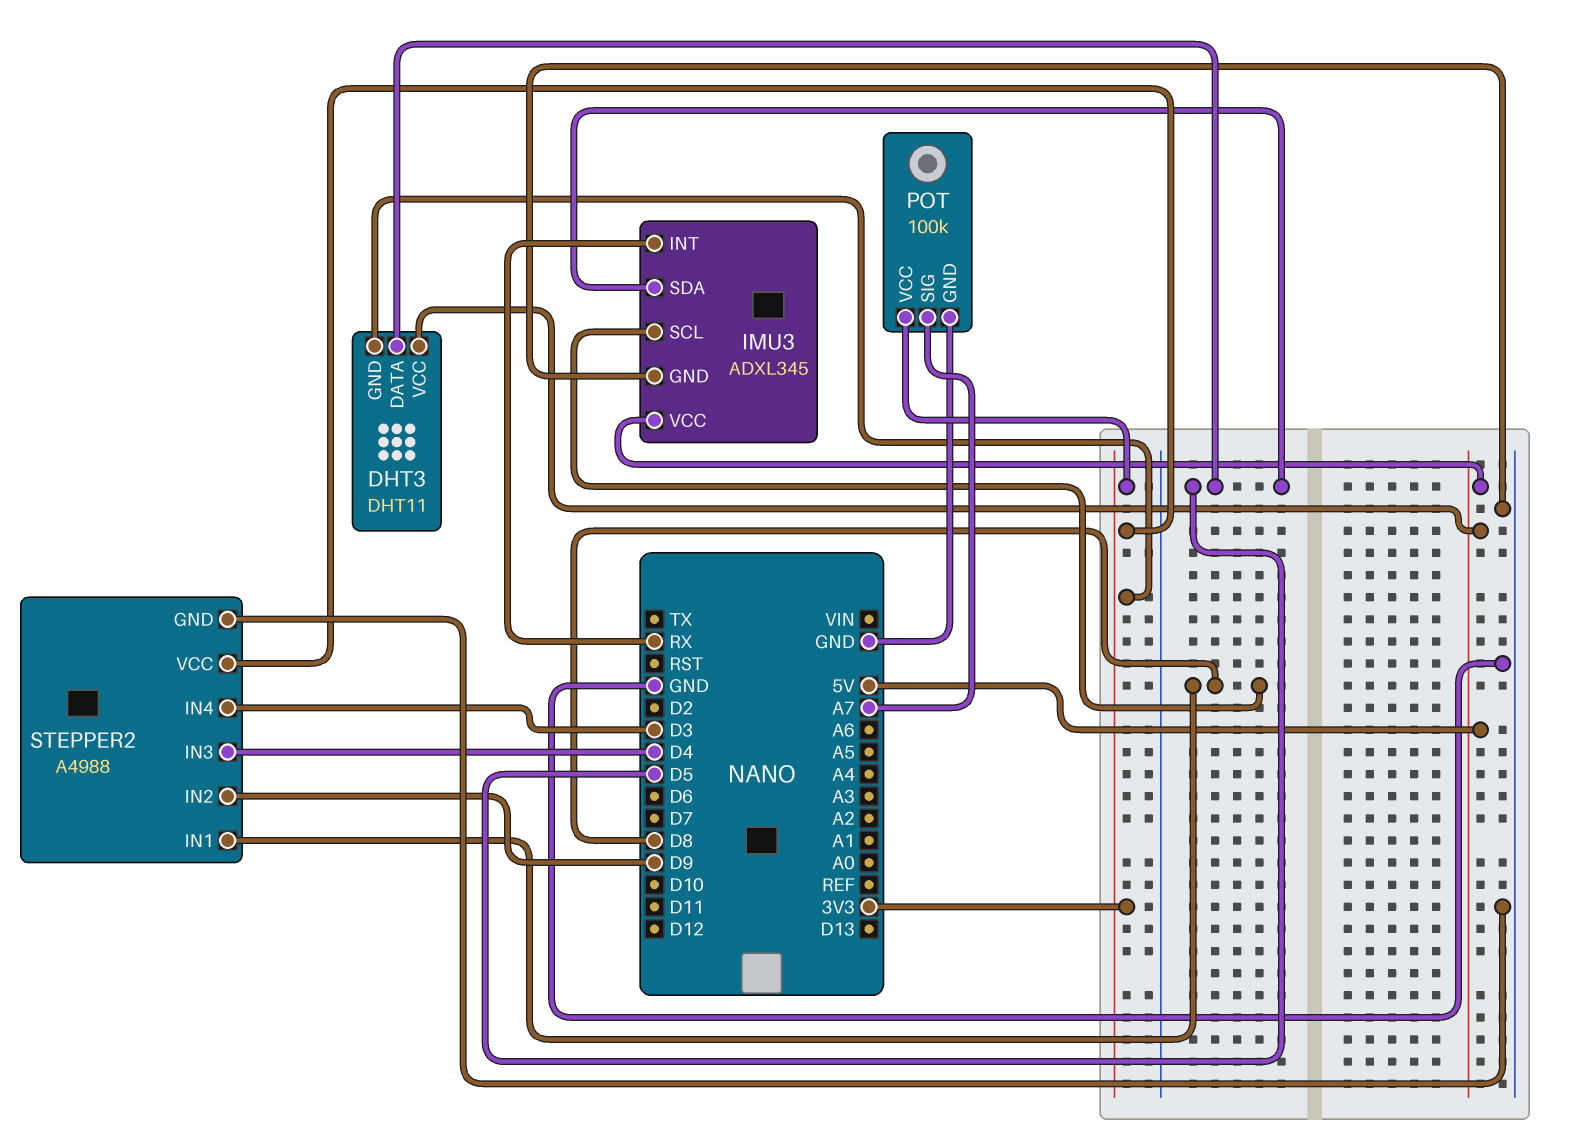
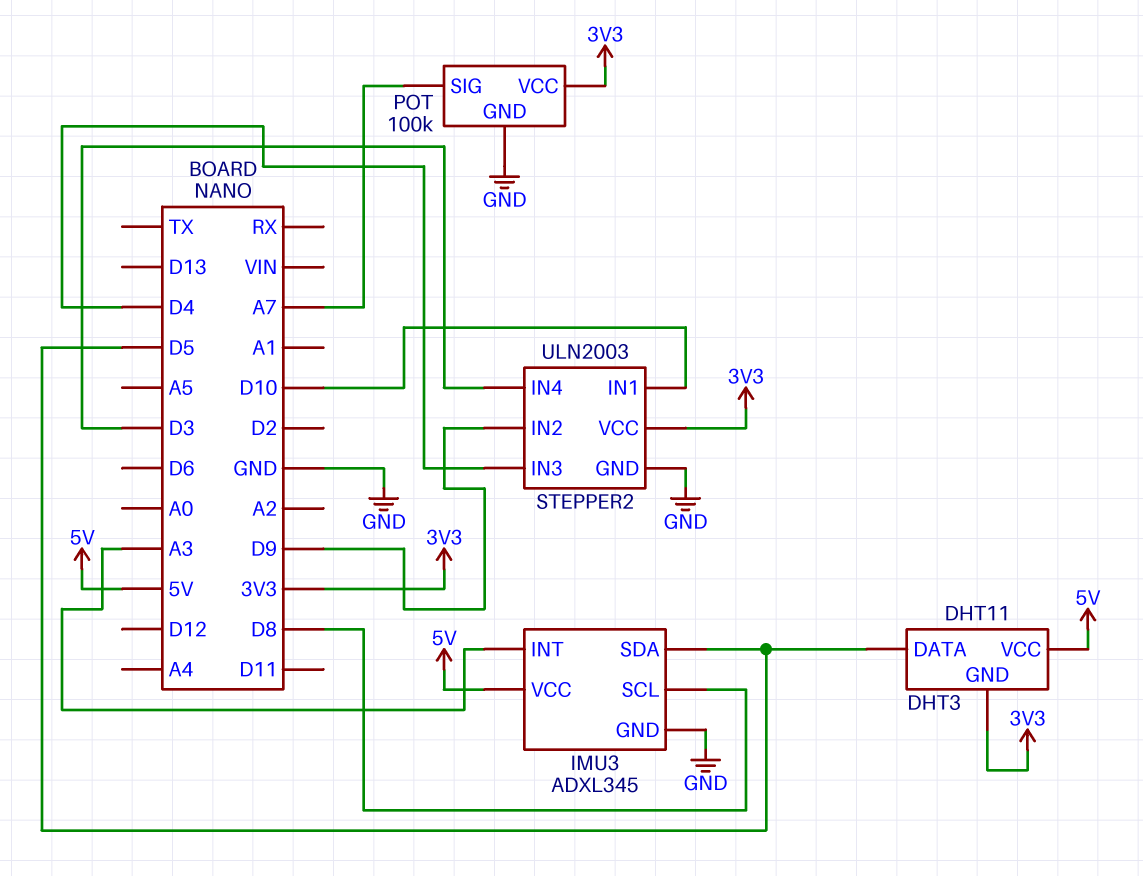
IMU3 pin INT: RX -> A3
STEPPER2: A4988 -> ULN2003
STEPPER2 pin IN1: D8 -> D10

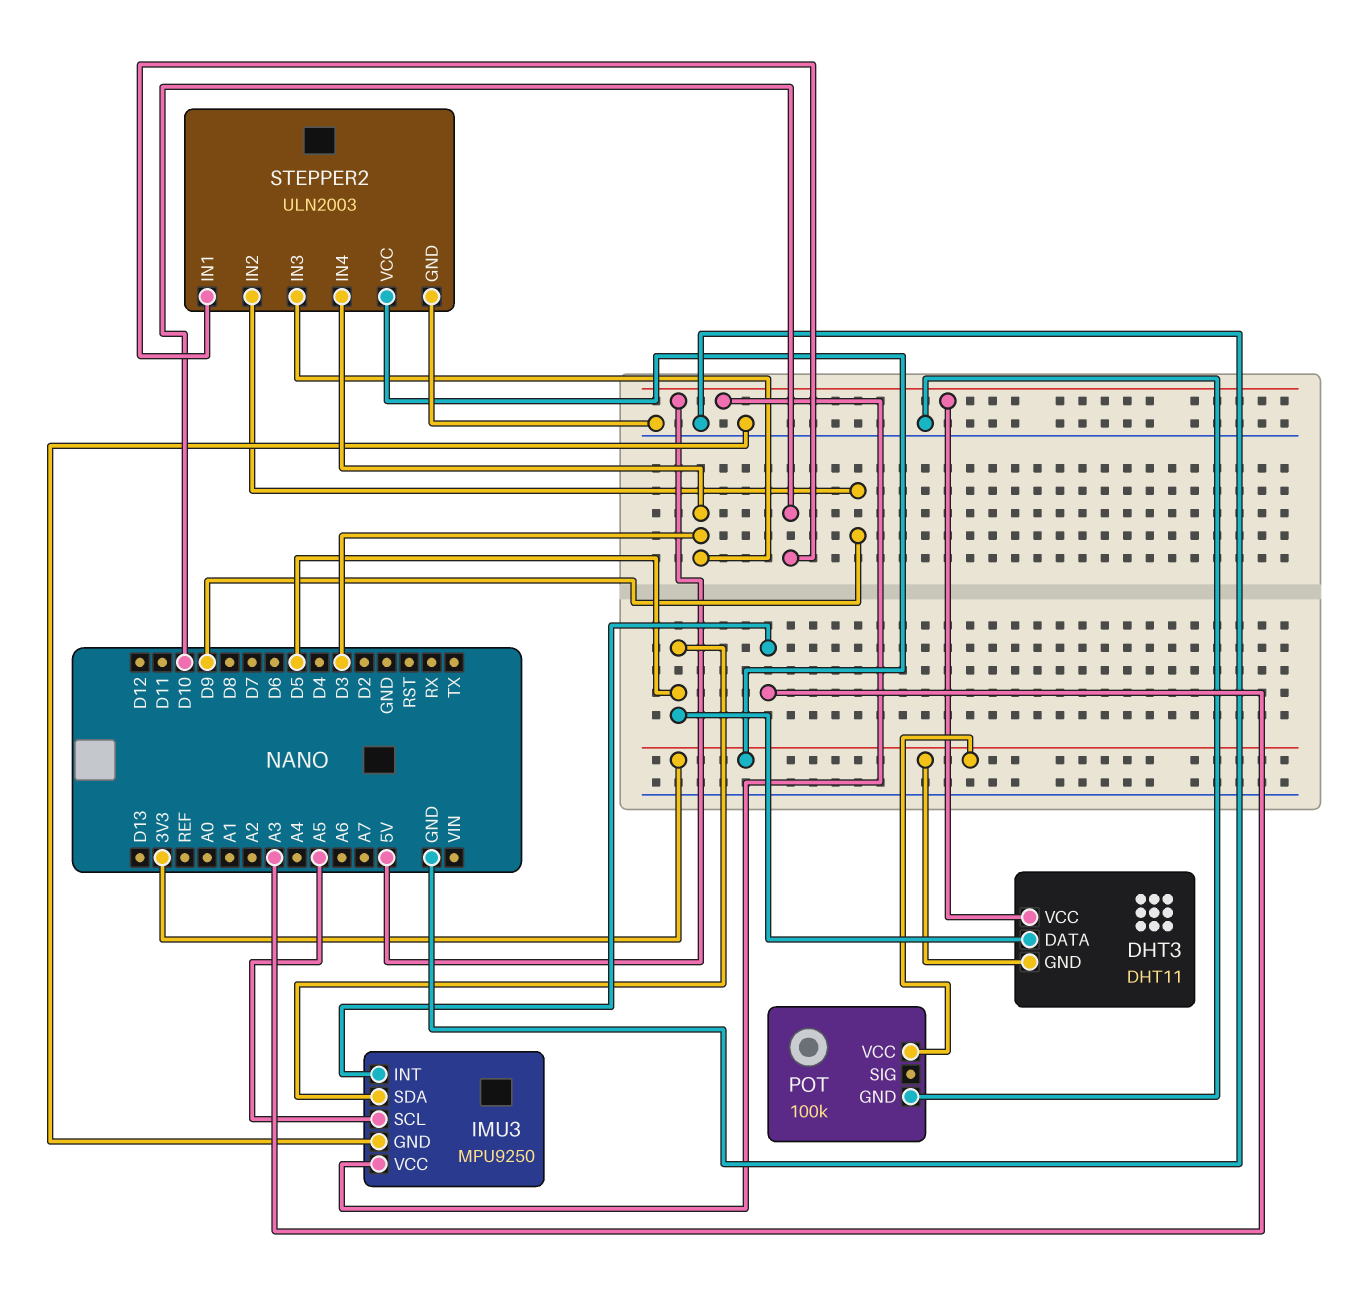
IMU3: ADXL345 -> MPU9250
IMU3 pin SCL: D8 -> A5
POT pin SIG: A7 -> none
STEPPER2 pin IN3: D4 -> D3

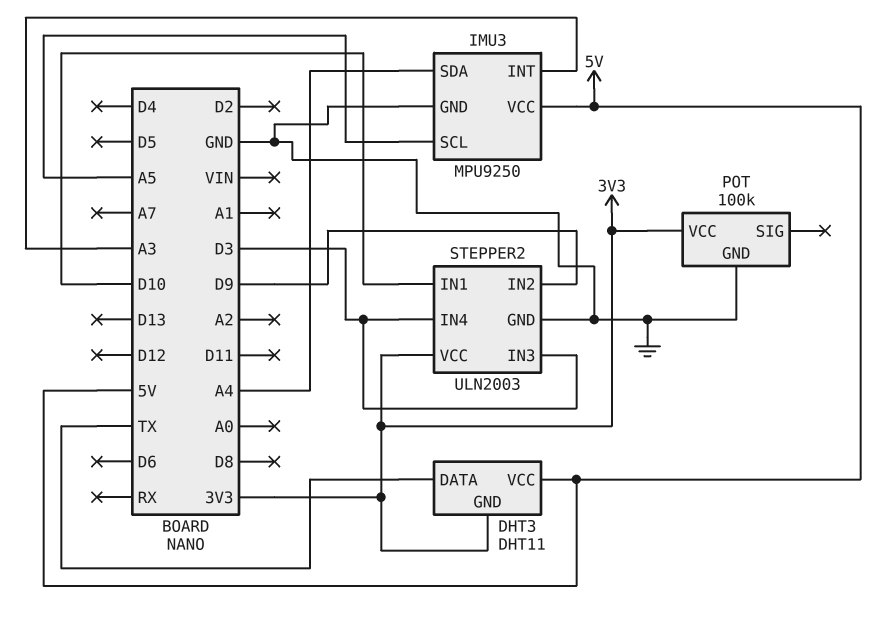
DHT3 pin DATA: D5 -> TX
IMU3 pin SDA: D5 -> A4

